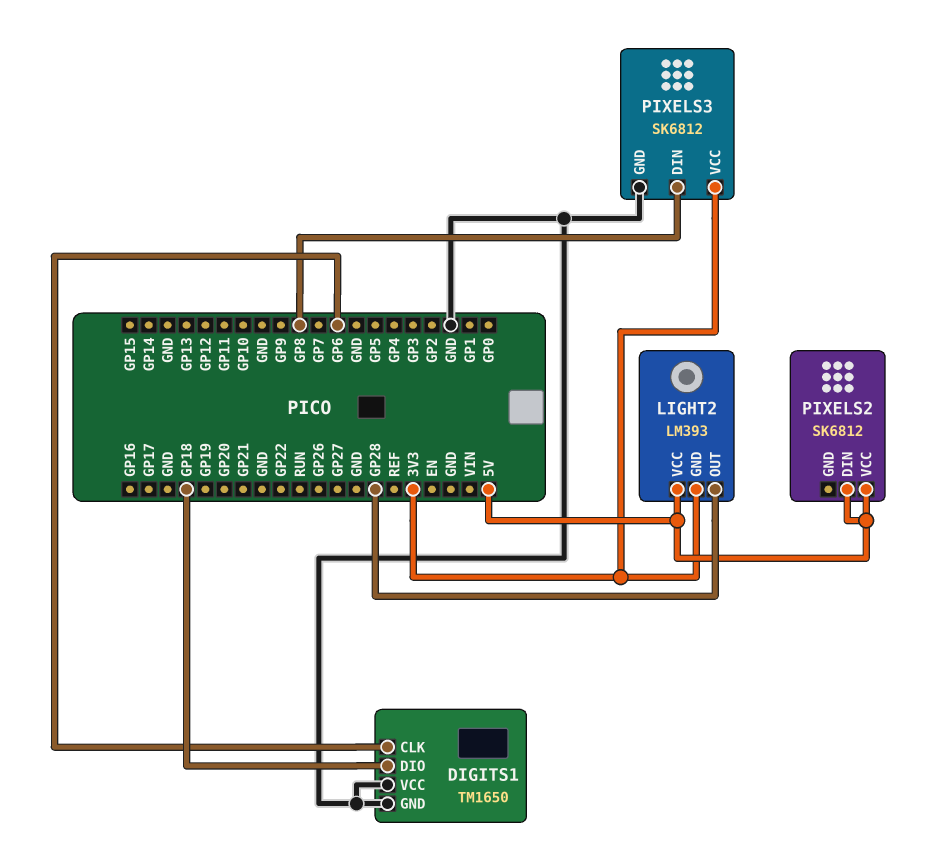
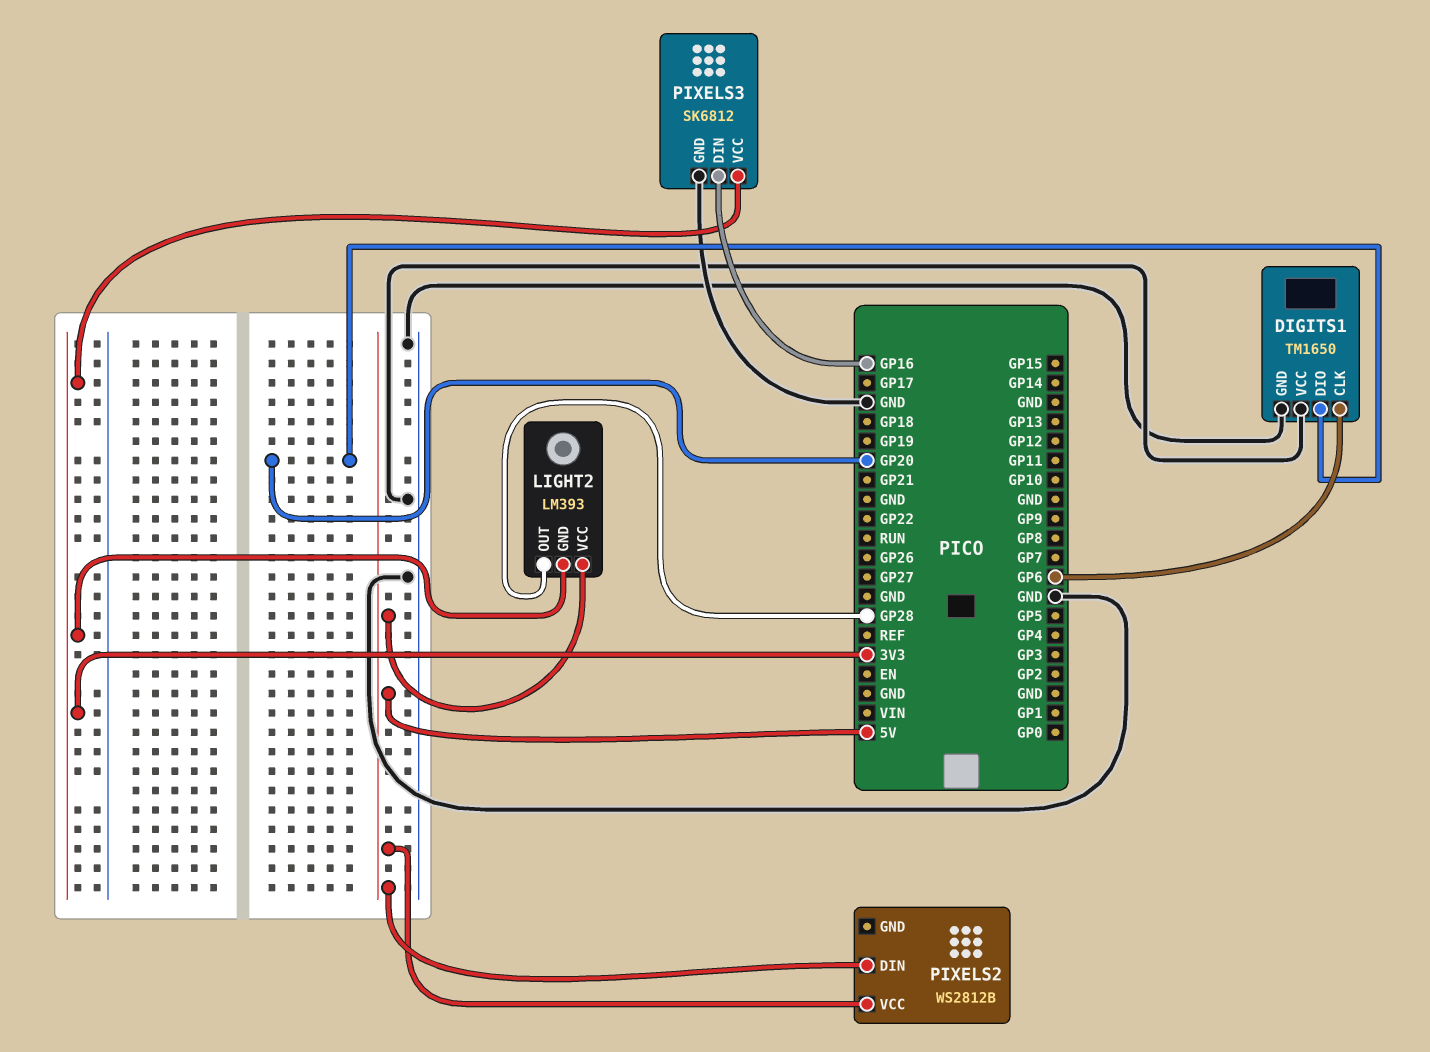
DIGITS1 pin DIO: GP18 -> GP20
PIXELS2: SK6812 -> WS2812B
PIXELS3 pin DIN: GP8 -> GP16

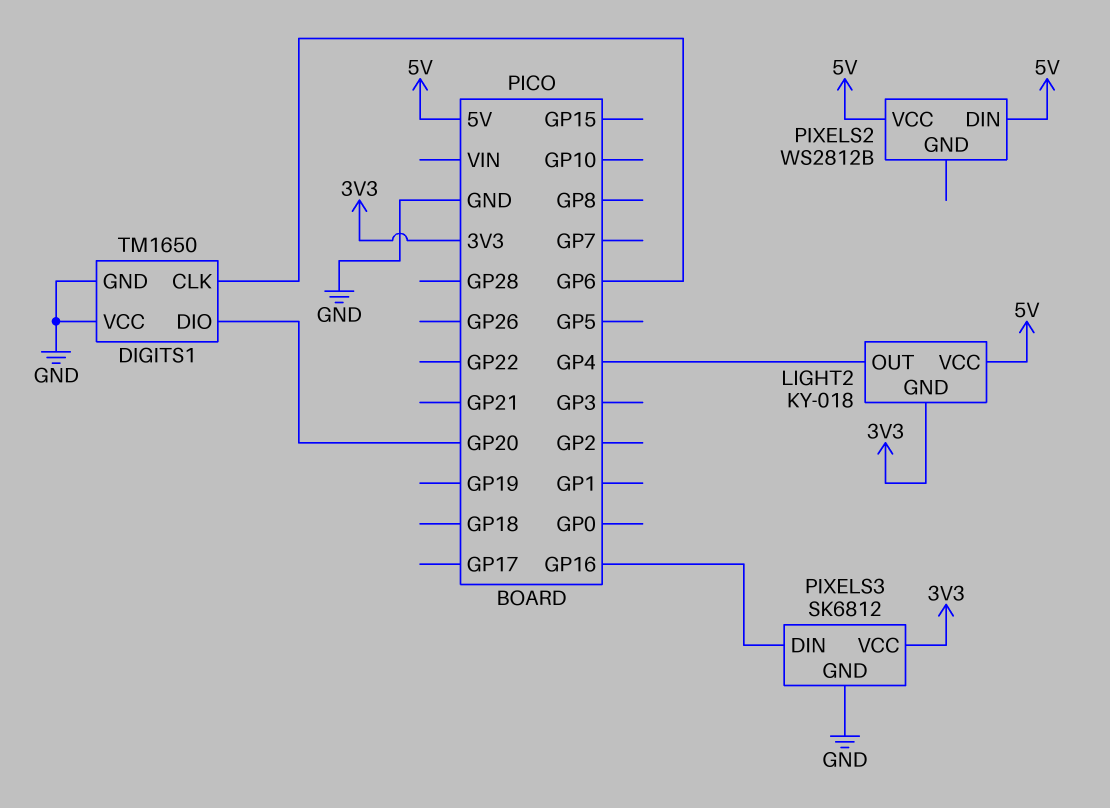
LIGHT2: LM393 -> KY-018
LIGHT2 pin OUT: GP28 -> GP4

